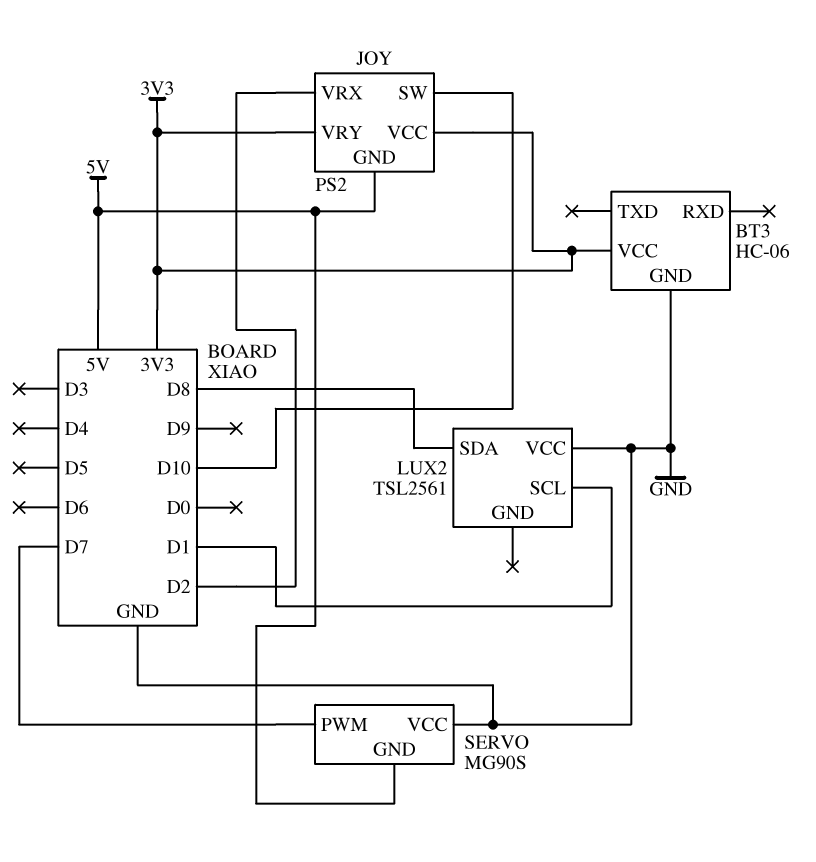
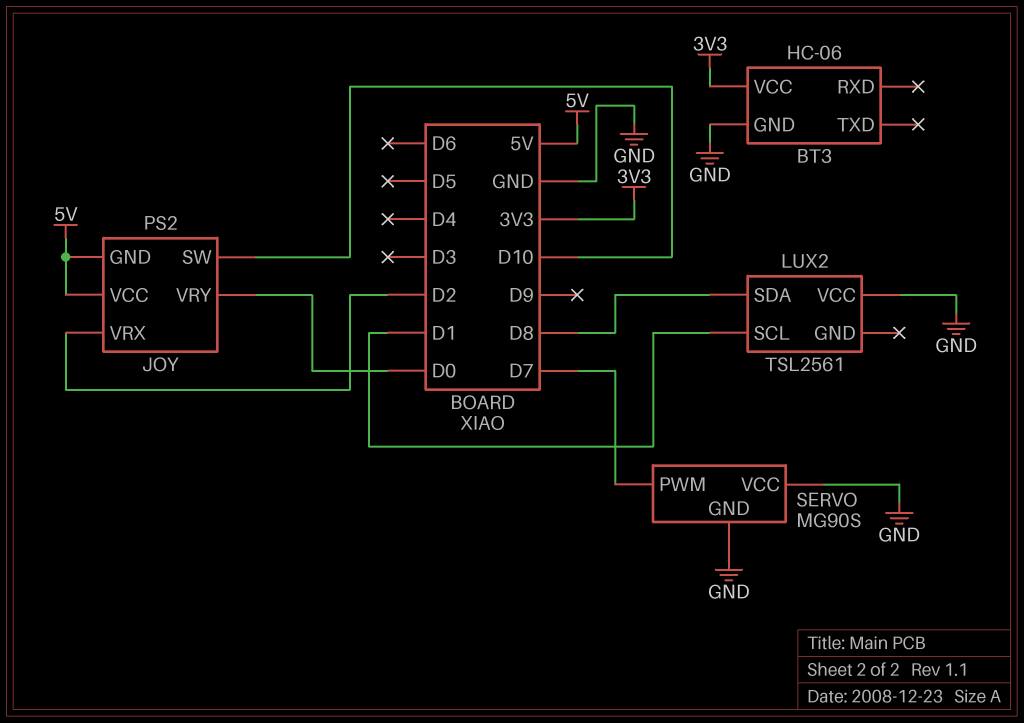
JOY pin VCC: 3V3 -> 5V
JOY pin VRY: 3V3 -> D0
SERVO pin GND: 5V -> GND

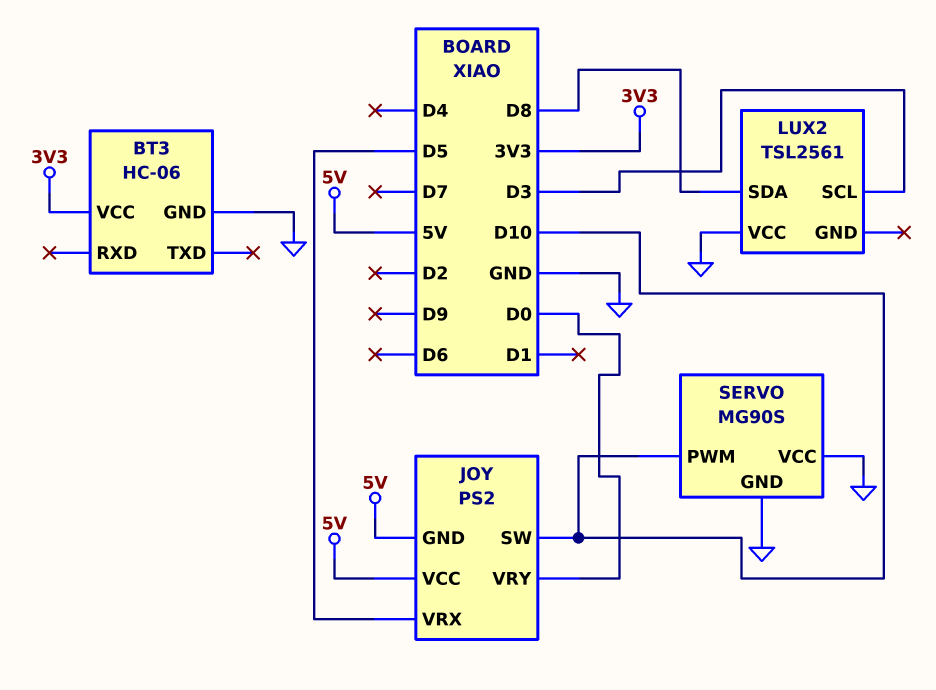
JOY pin VRX: D2 -> D5
LUX2 pin SCL: D1 -> D3
SERVO pin PWM: D7 -> D10

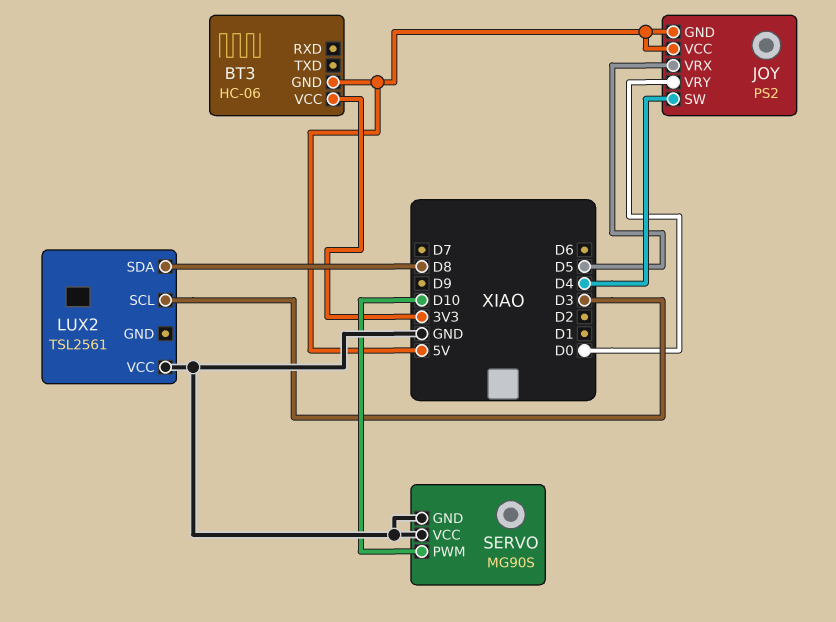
BT3 pin GND: GND -> 5V
JOY pin SW: D10 -> D4

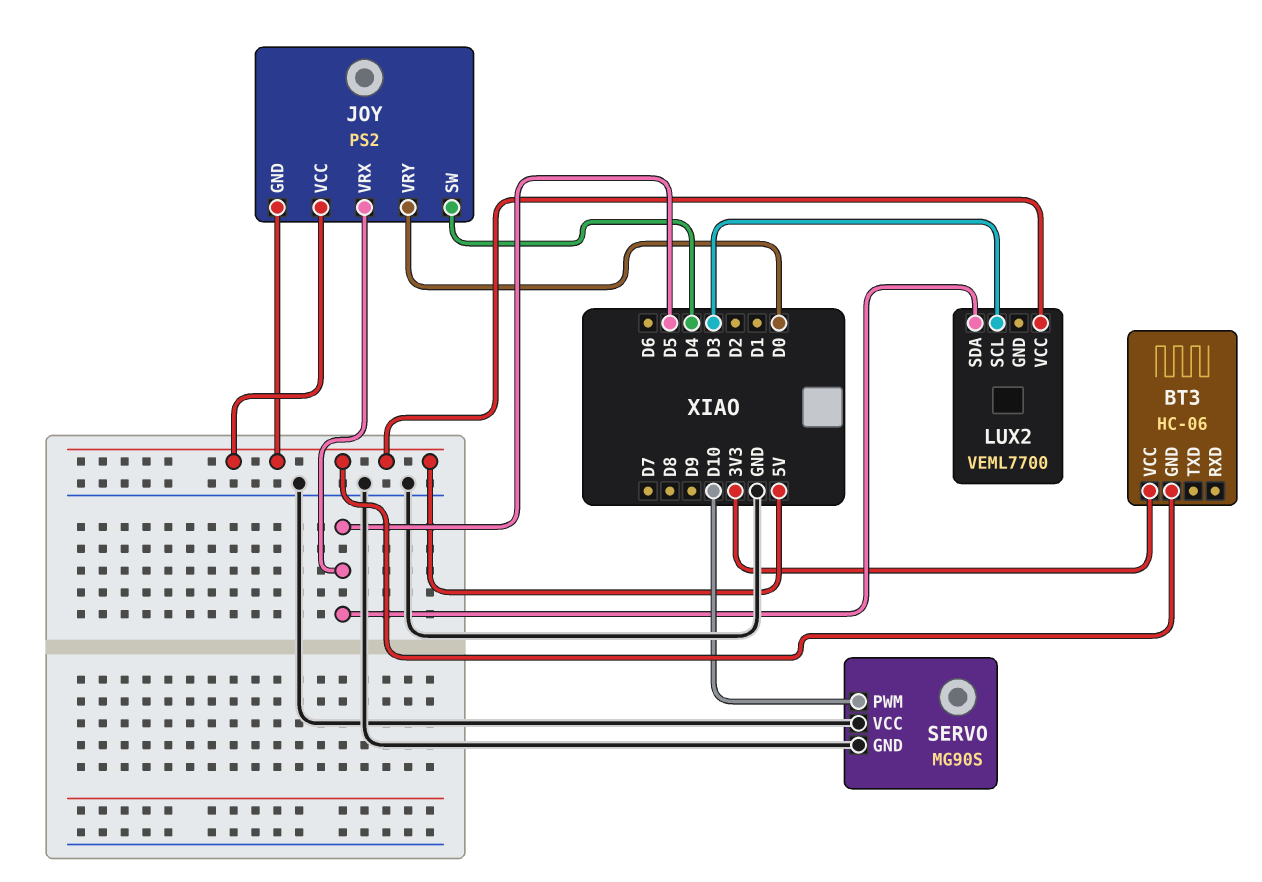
LUX2: TSL2561 -> VEML7700
LUX2 pin SDA: D8 -> D5
LUX2 pin VCC: GND -> 5V

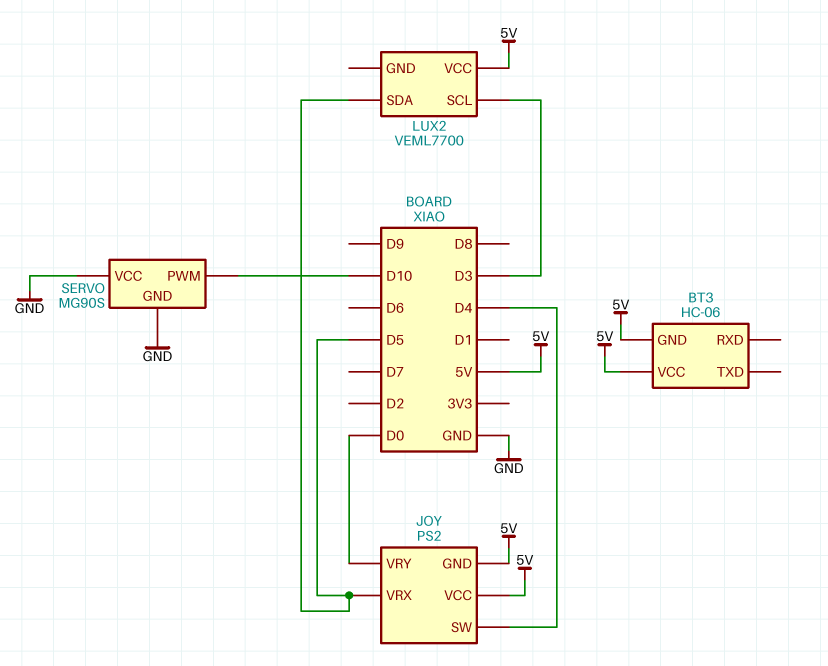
BT3 pin VCC: 3V3 -> 5V

